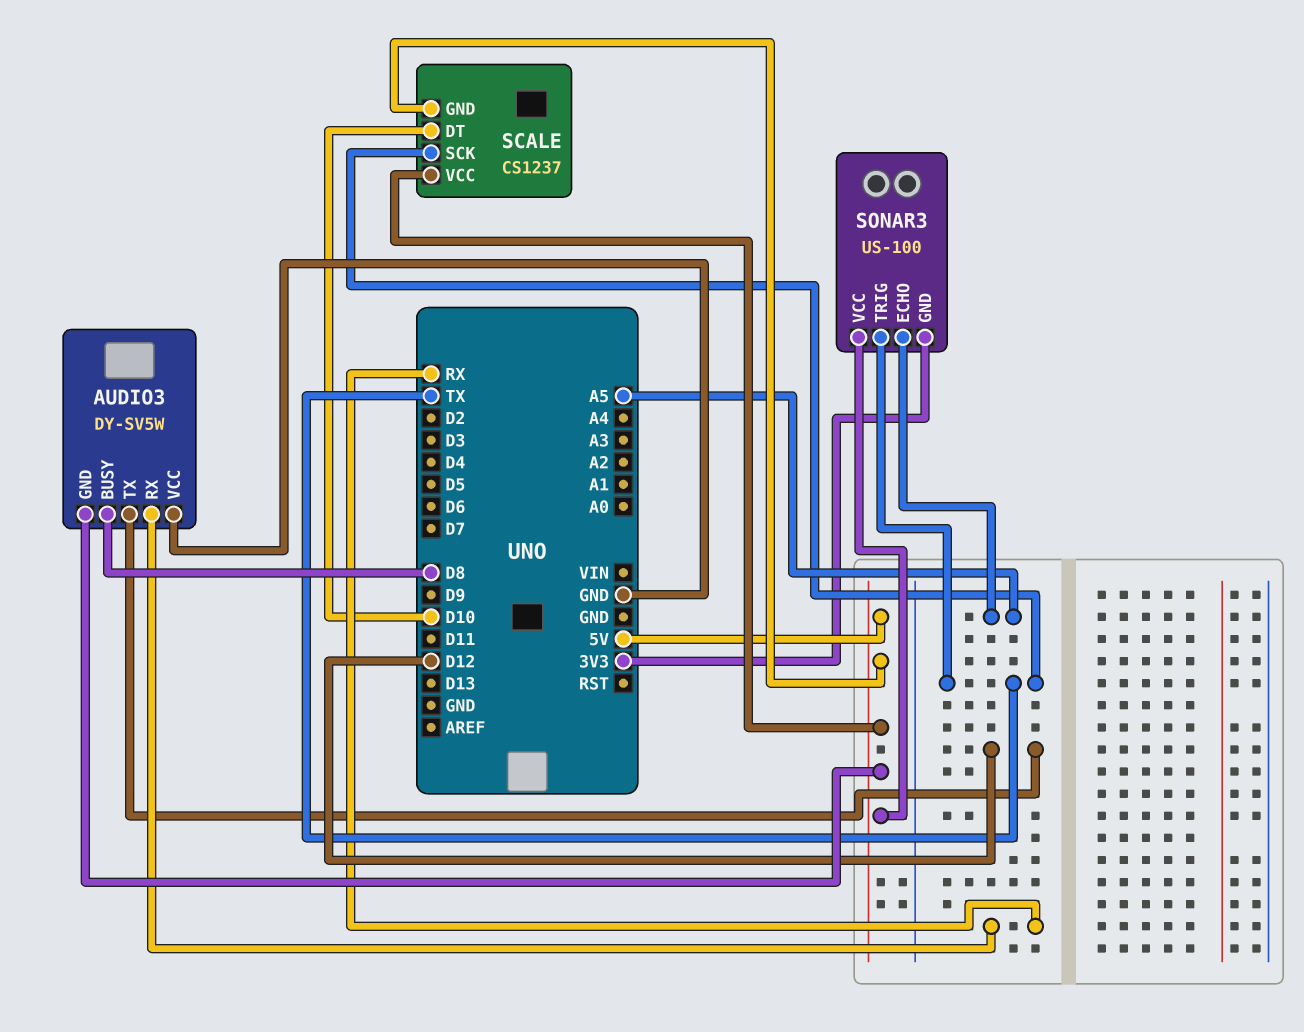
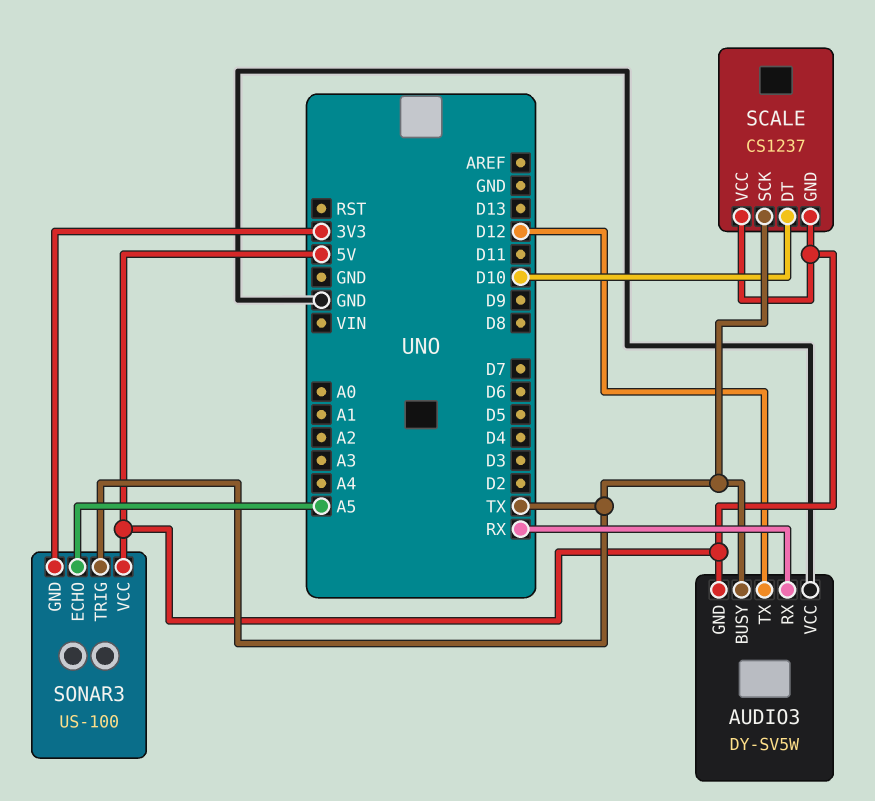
AUDIO3 pin BUSY: D8 -> TX

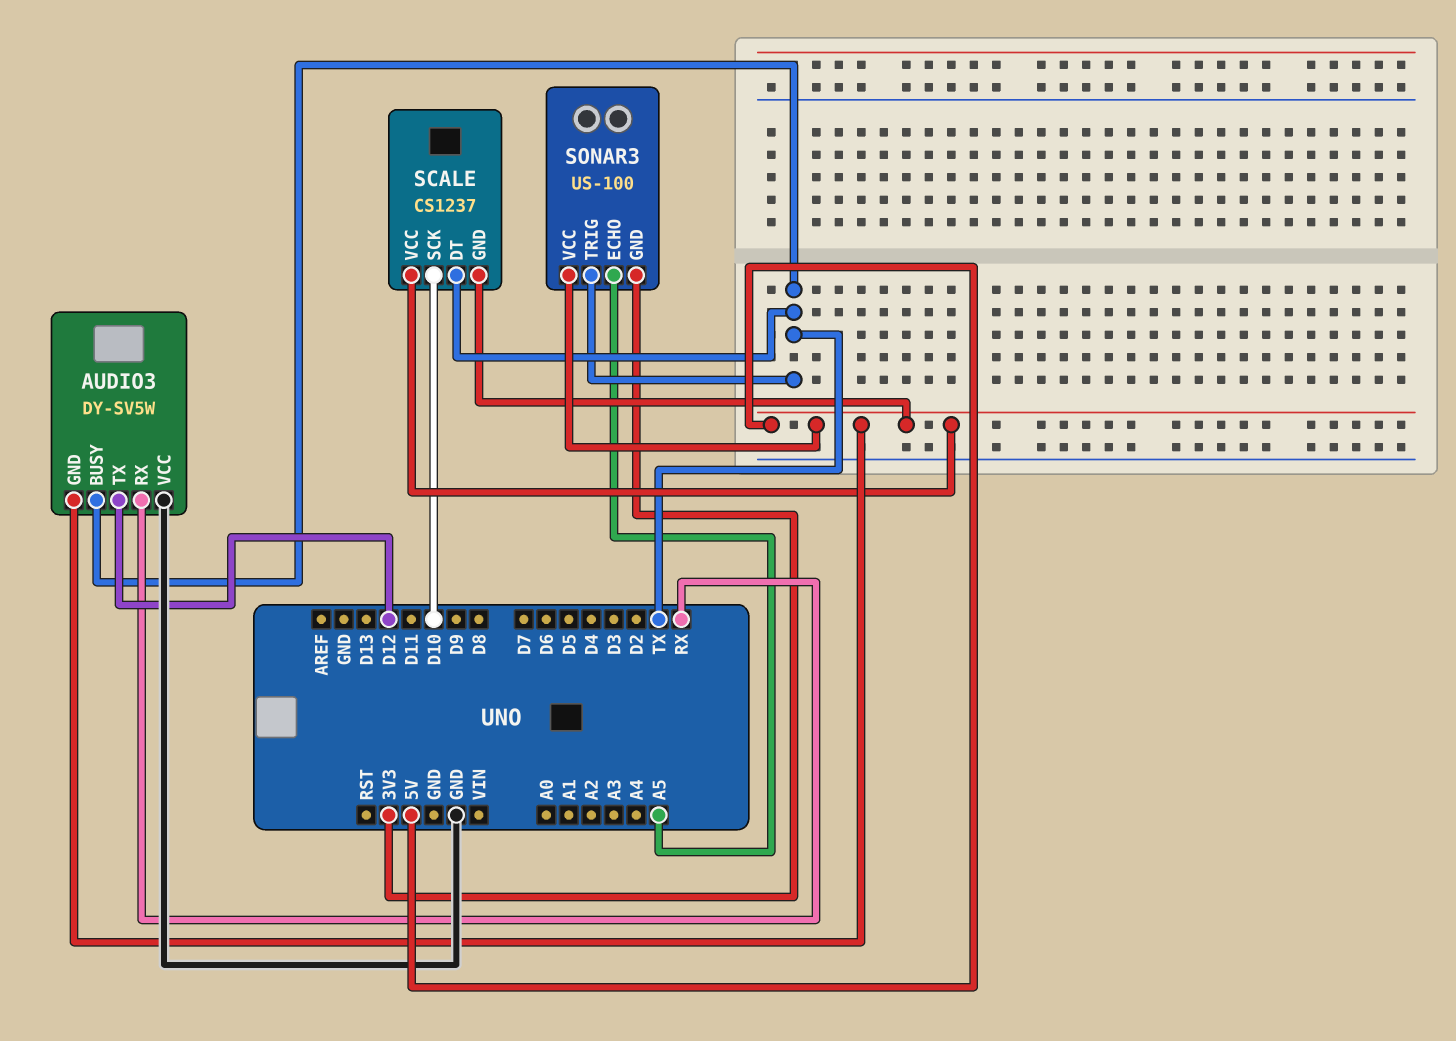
SCALE pin DT: D10 -> TX
SCALE pin SCK: TX -> D10

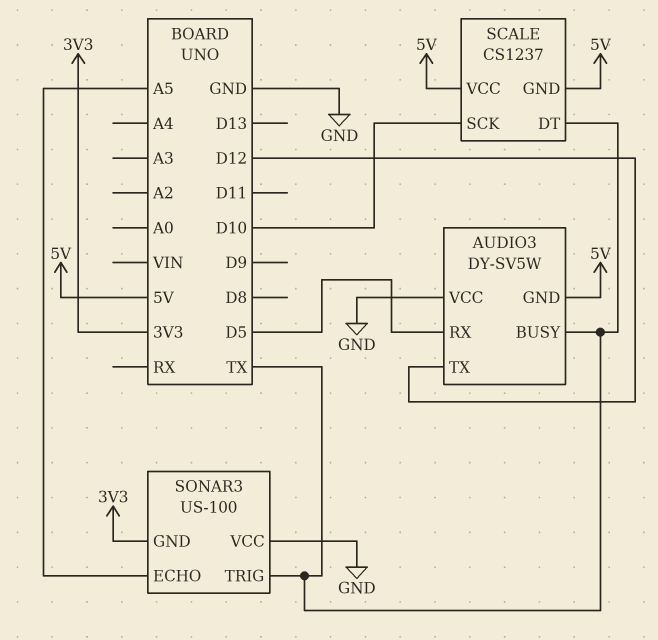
AUDIO3 pin RX: RX -> D5
SONAR3 pin VCC: 5V -> GND

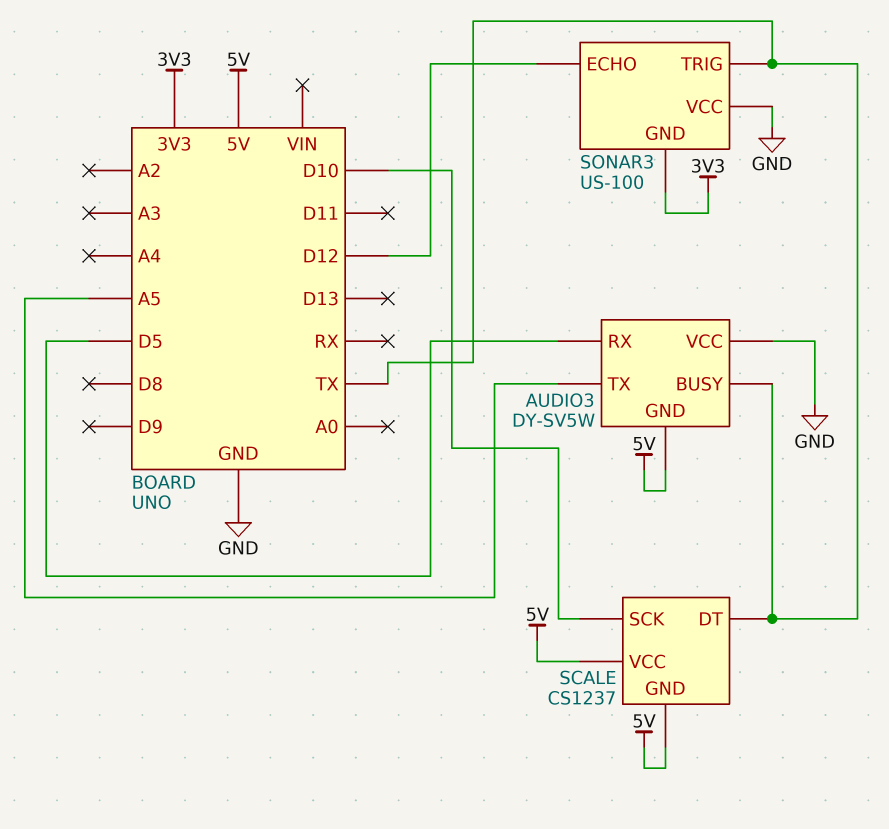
AUDIO3 pin TX: D12 -> A5
SONAR3 pin ECHO: A5 -> D12

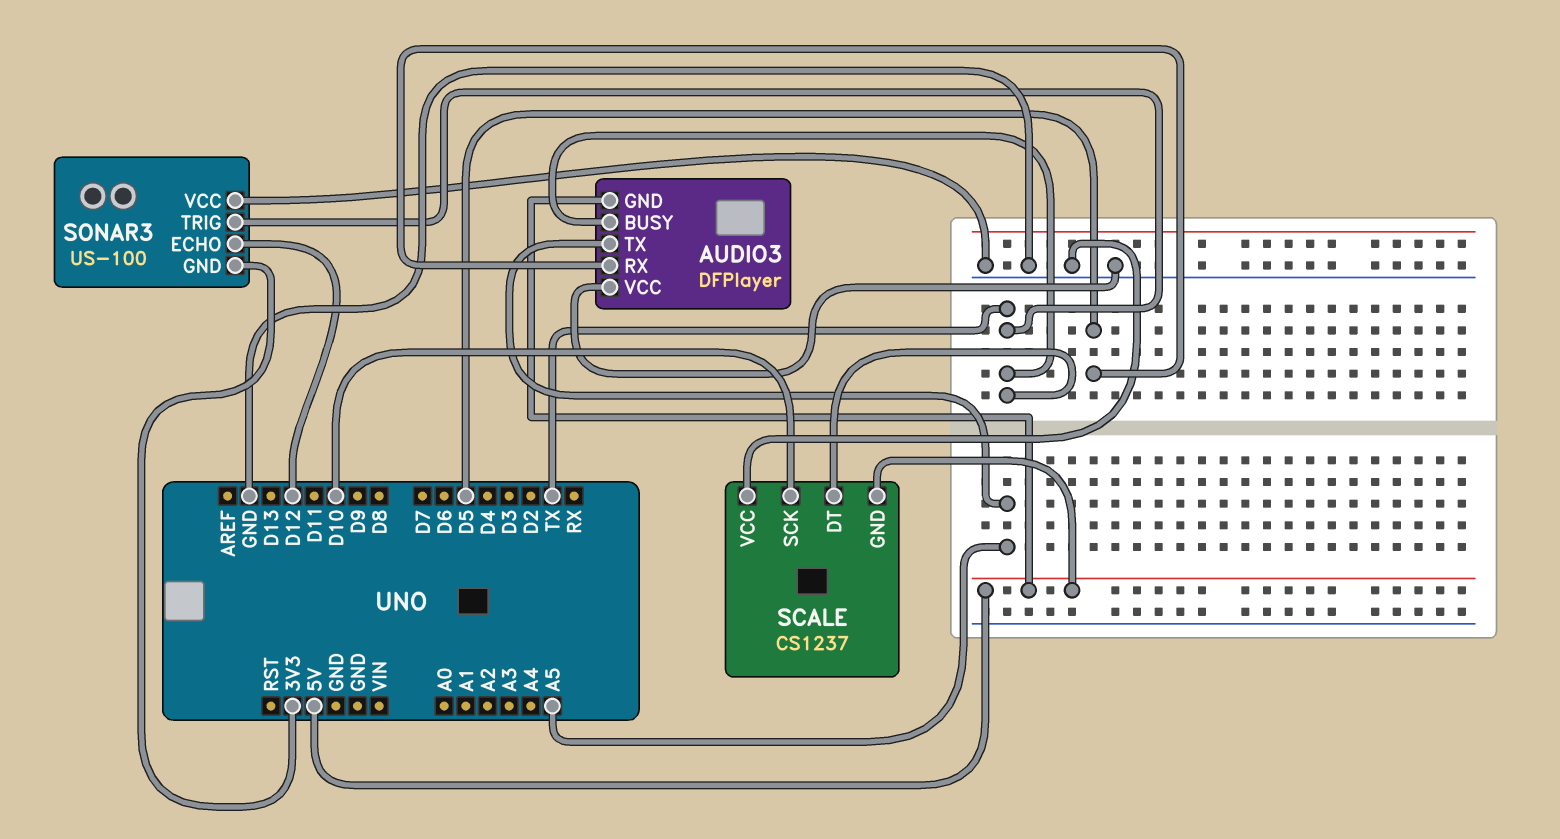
AUDIO3: DY-SV5W -> DFPlayer
SCALE pin VCC: 5V -> GND

